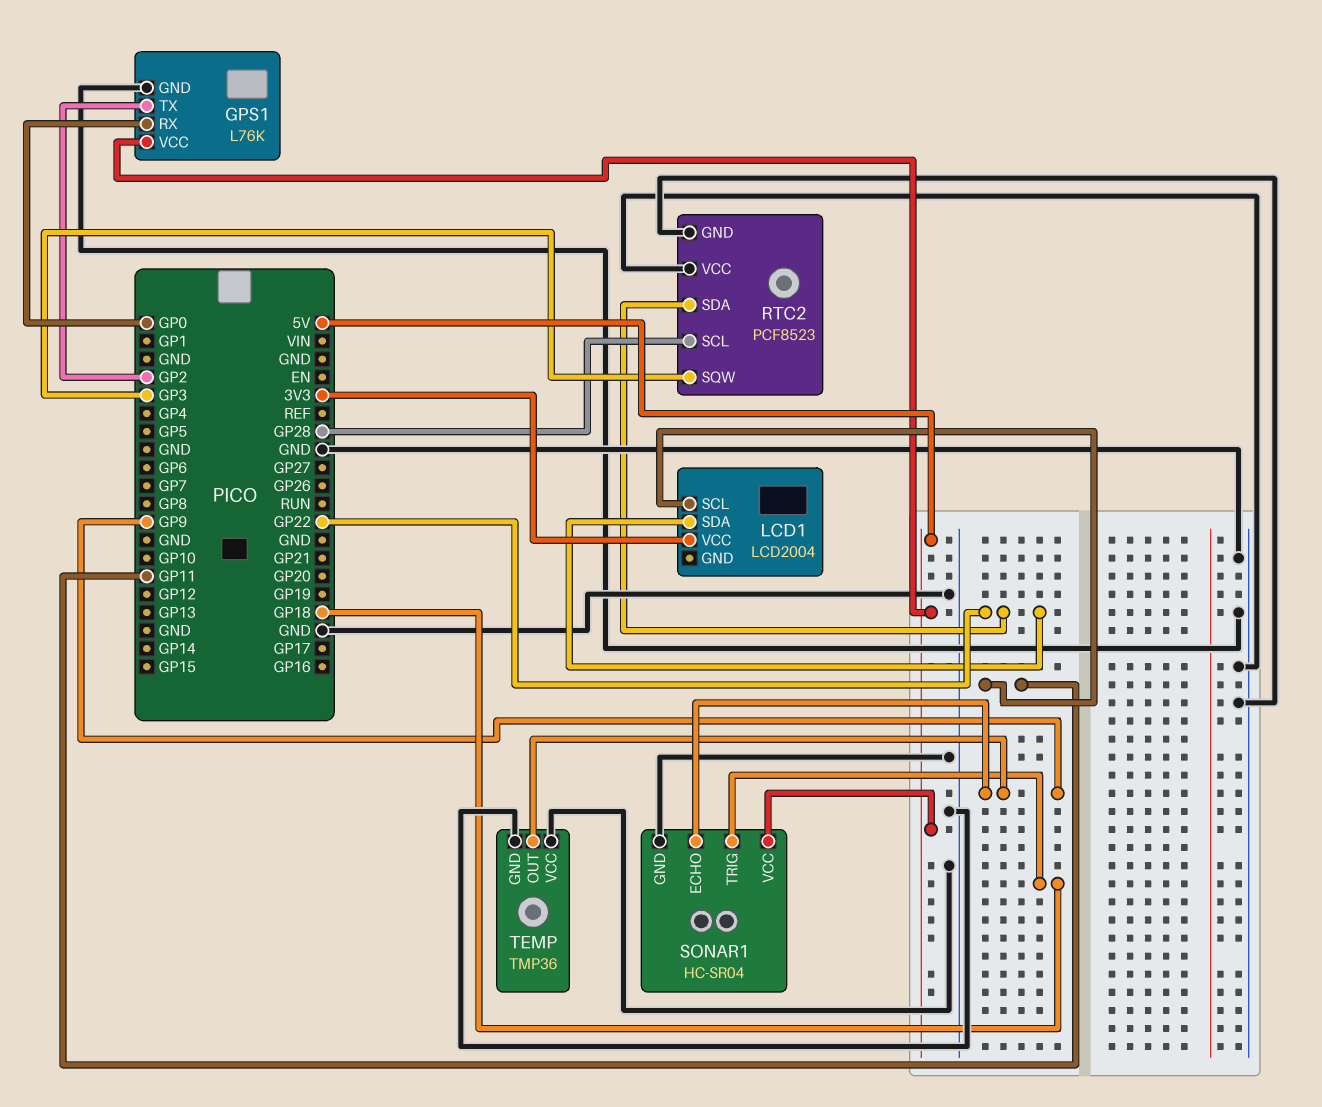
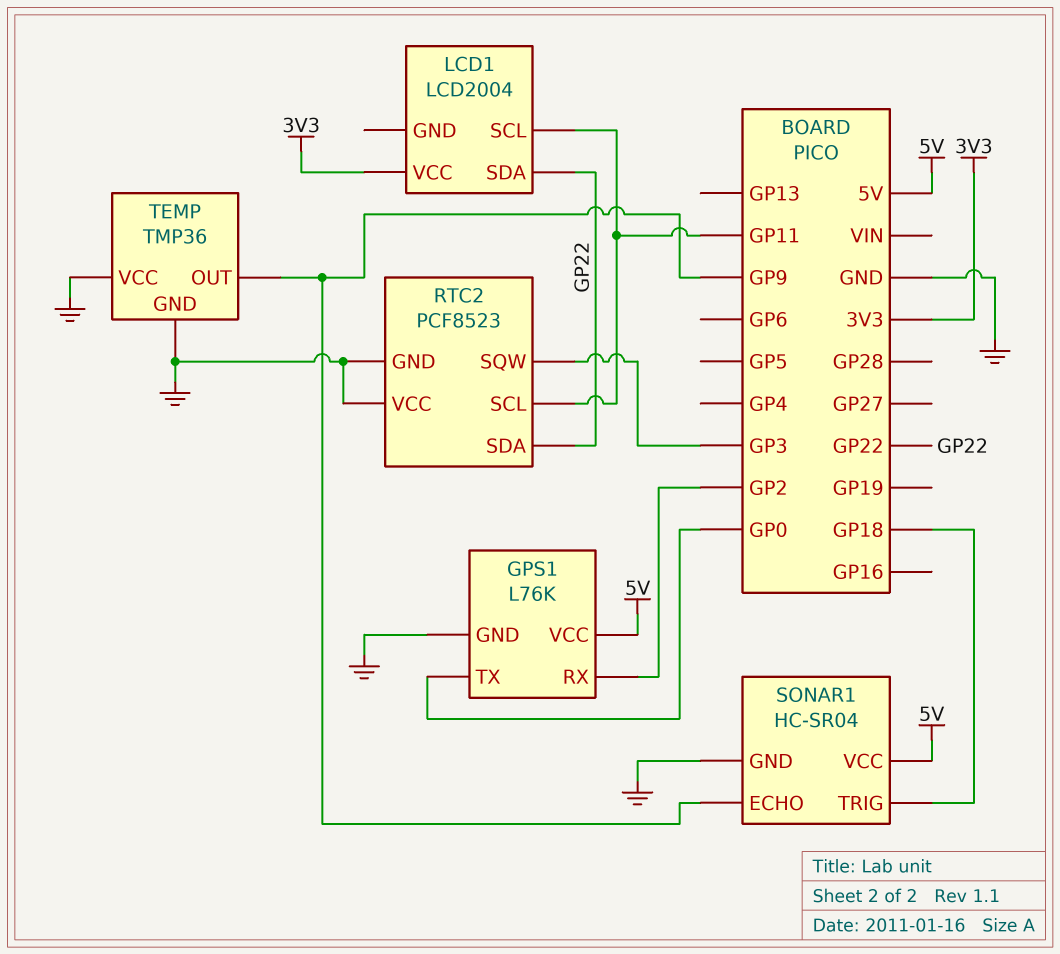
GPS1 pin RX: GP0 -> GP2
GPS1 pin TX: GP2 -> GP0
RTC2 pin SCL: GP28 -> GP11

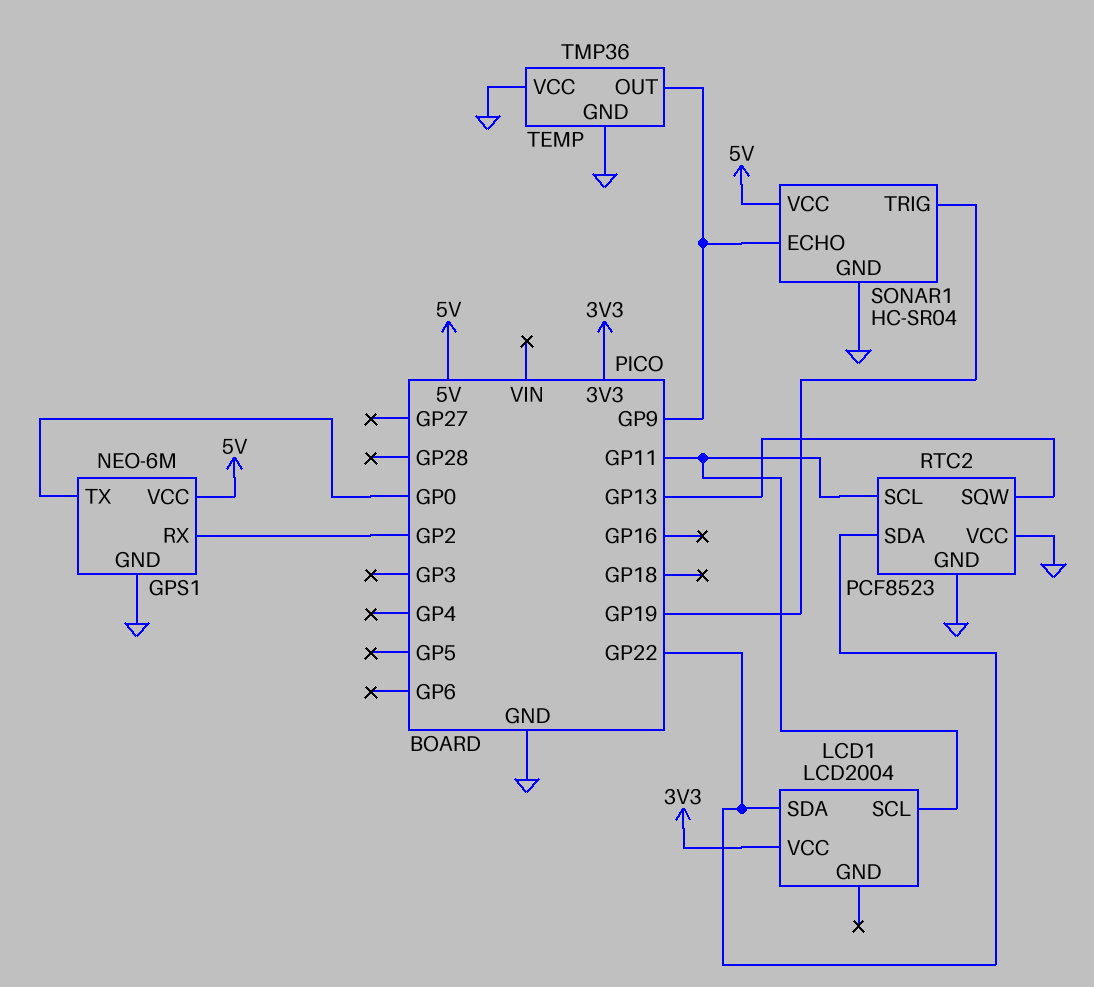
GPS1: L76K -> NEO-6M
RTC2 pin SQW: GP3 -> GP13
SONAR1 pin TRIG: GP18 -> GP19

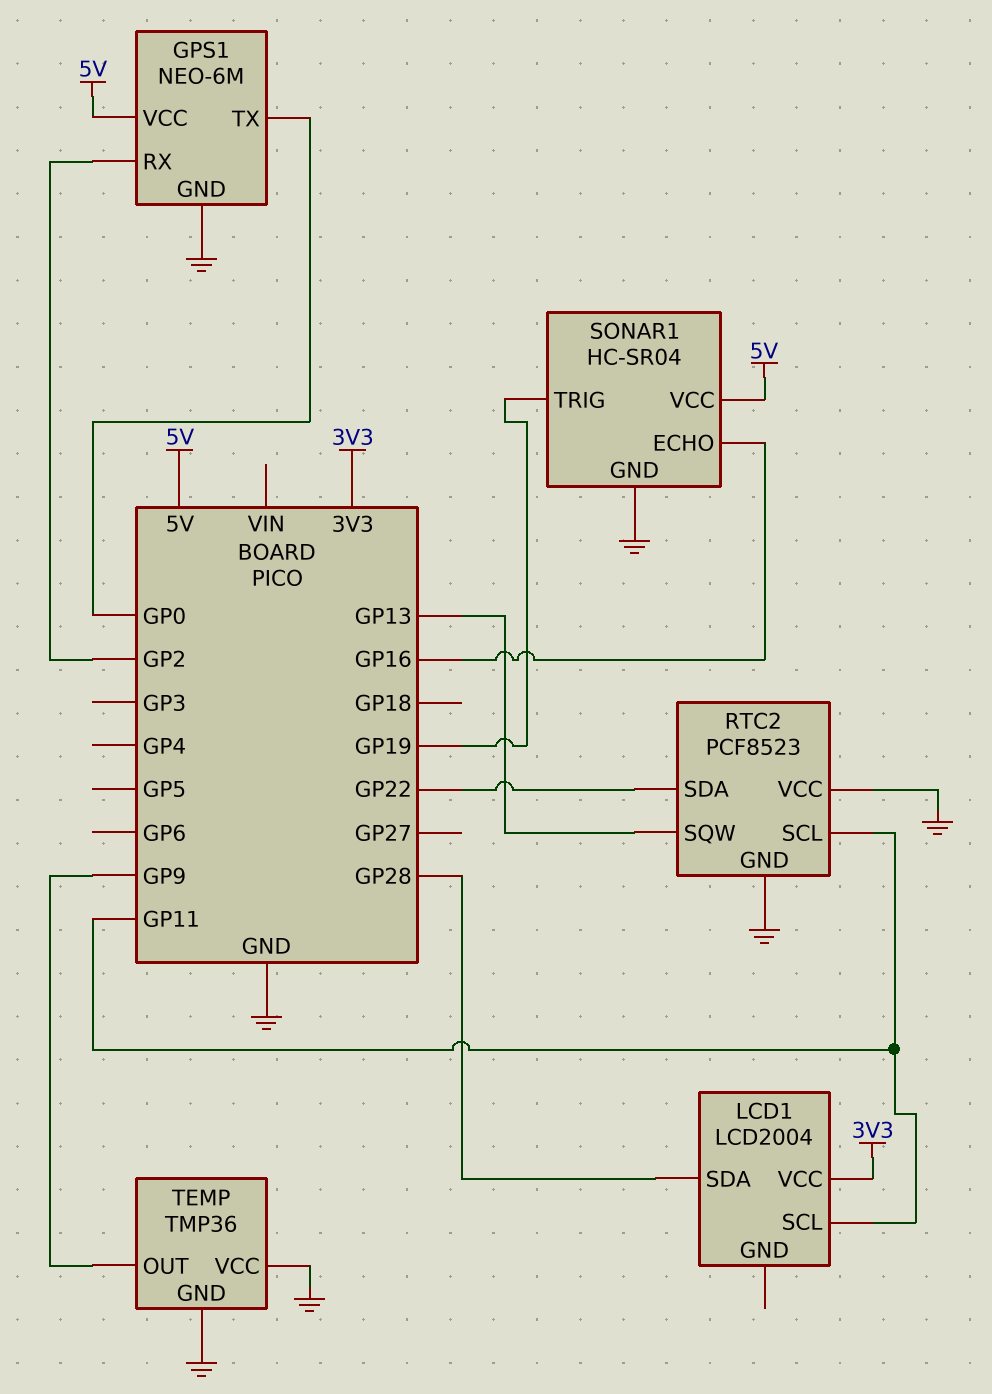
LCD1 pin SDA: GP22 -> GP28
SONAR1 pin ECHO: GP9 -> GP16

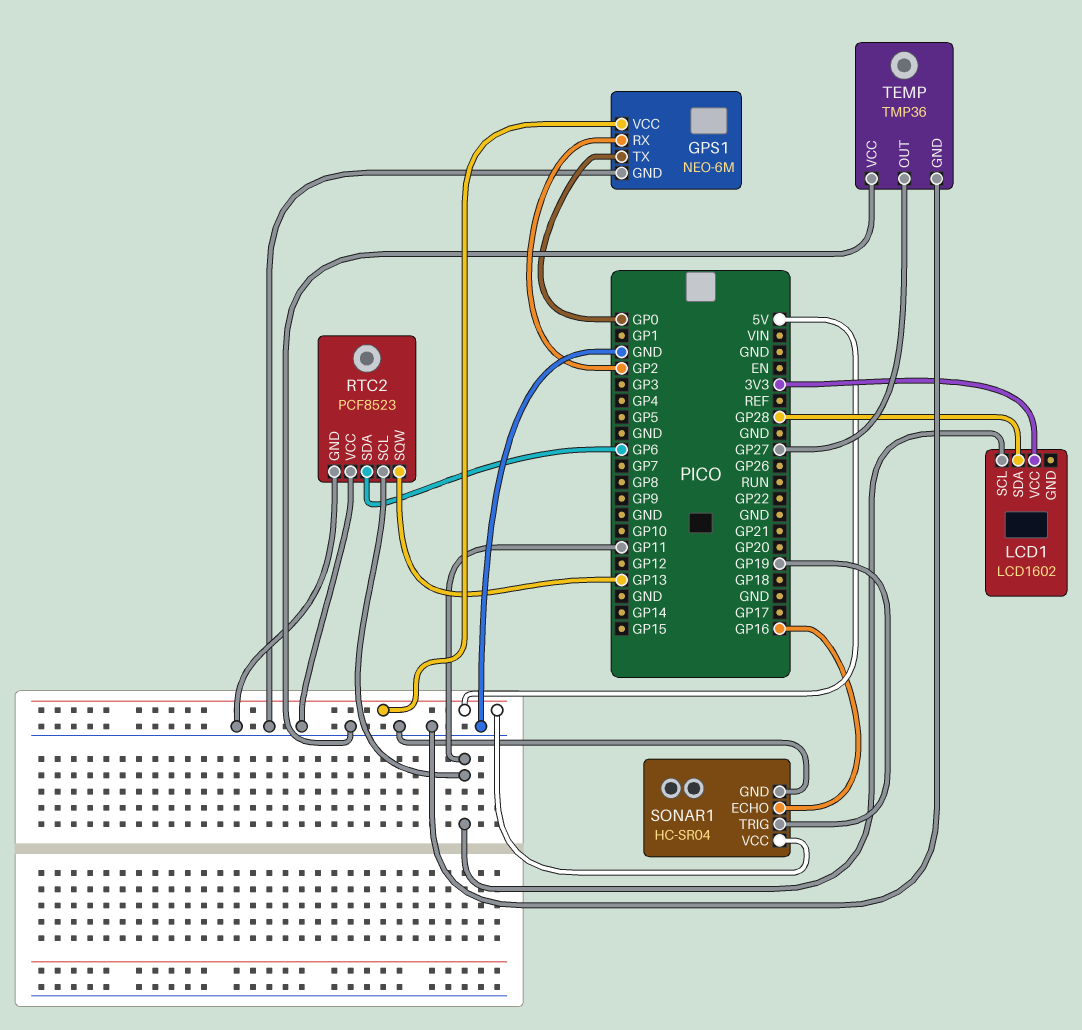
LCD1: LCD2004 -> LCD1602
RTC2 pin SDA: GP22 -> GP6
TEMP pin OUT: GP9 -> GP27

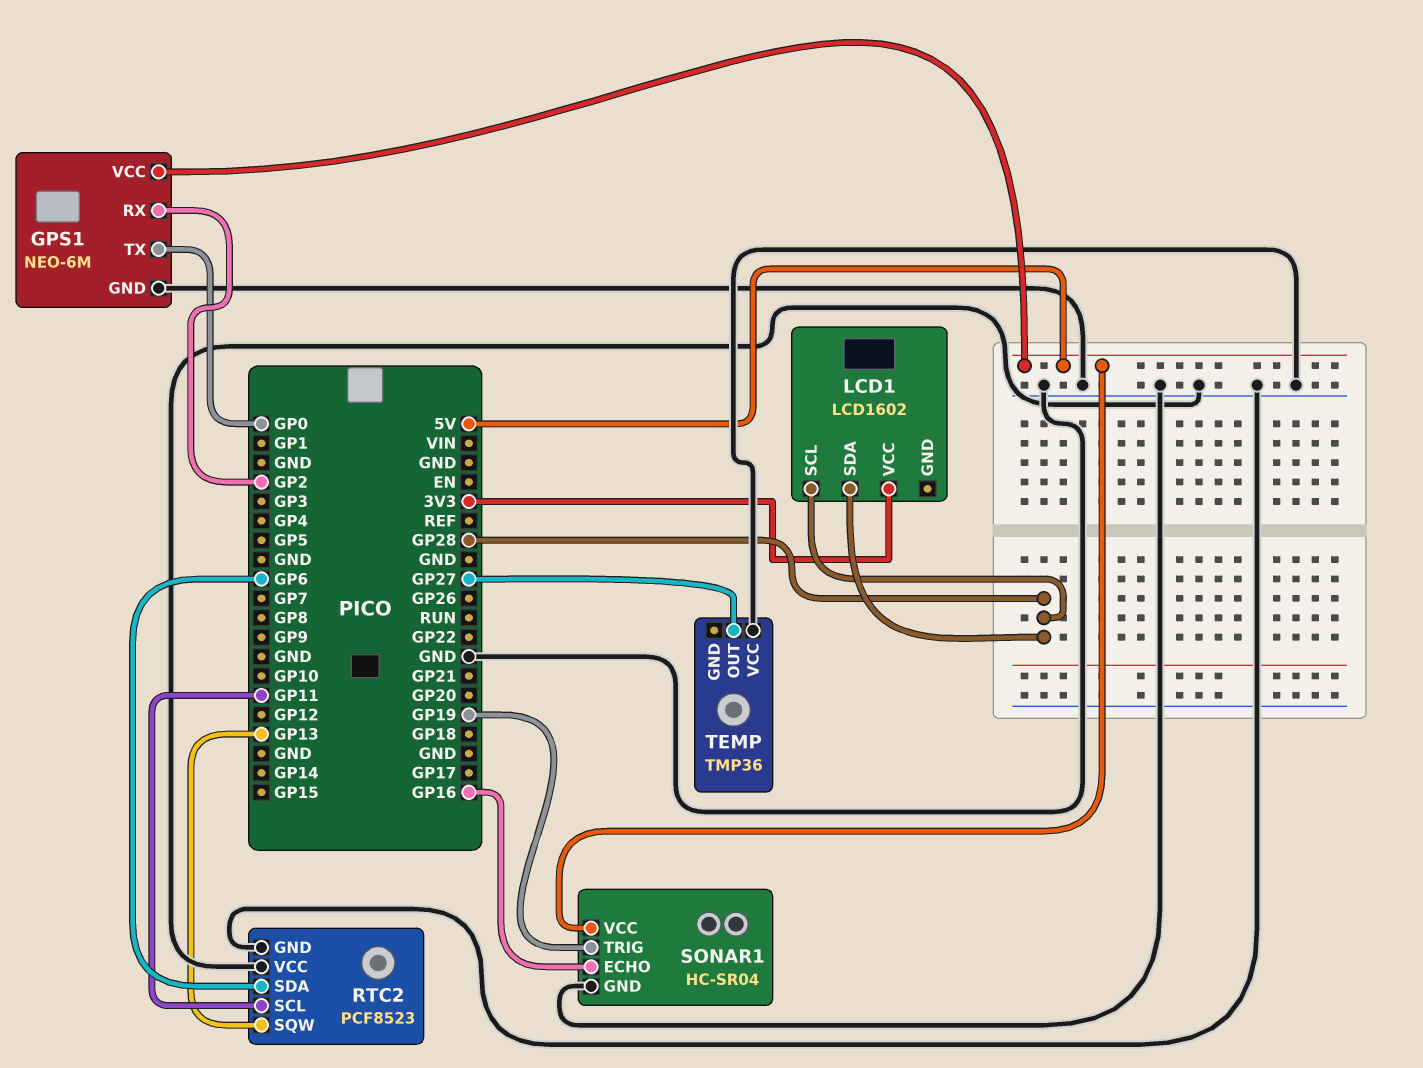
LCD1 pin SCL: GP11 -> GP28
TEMP pin GND: GND -> none

